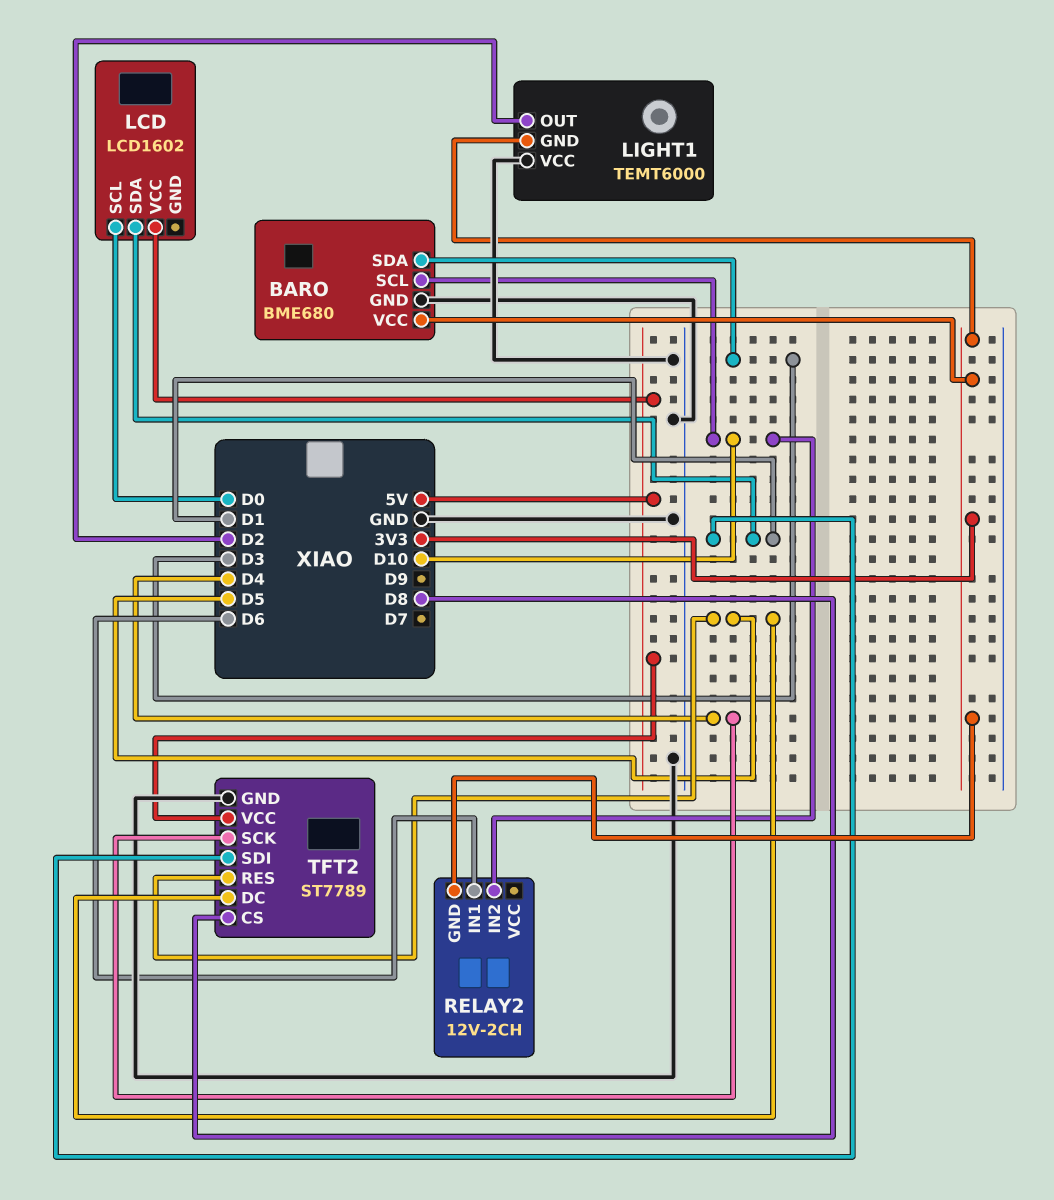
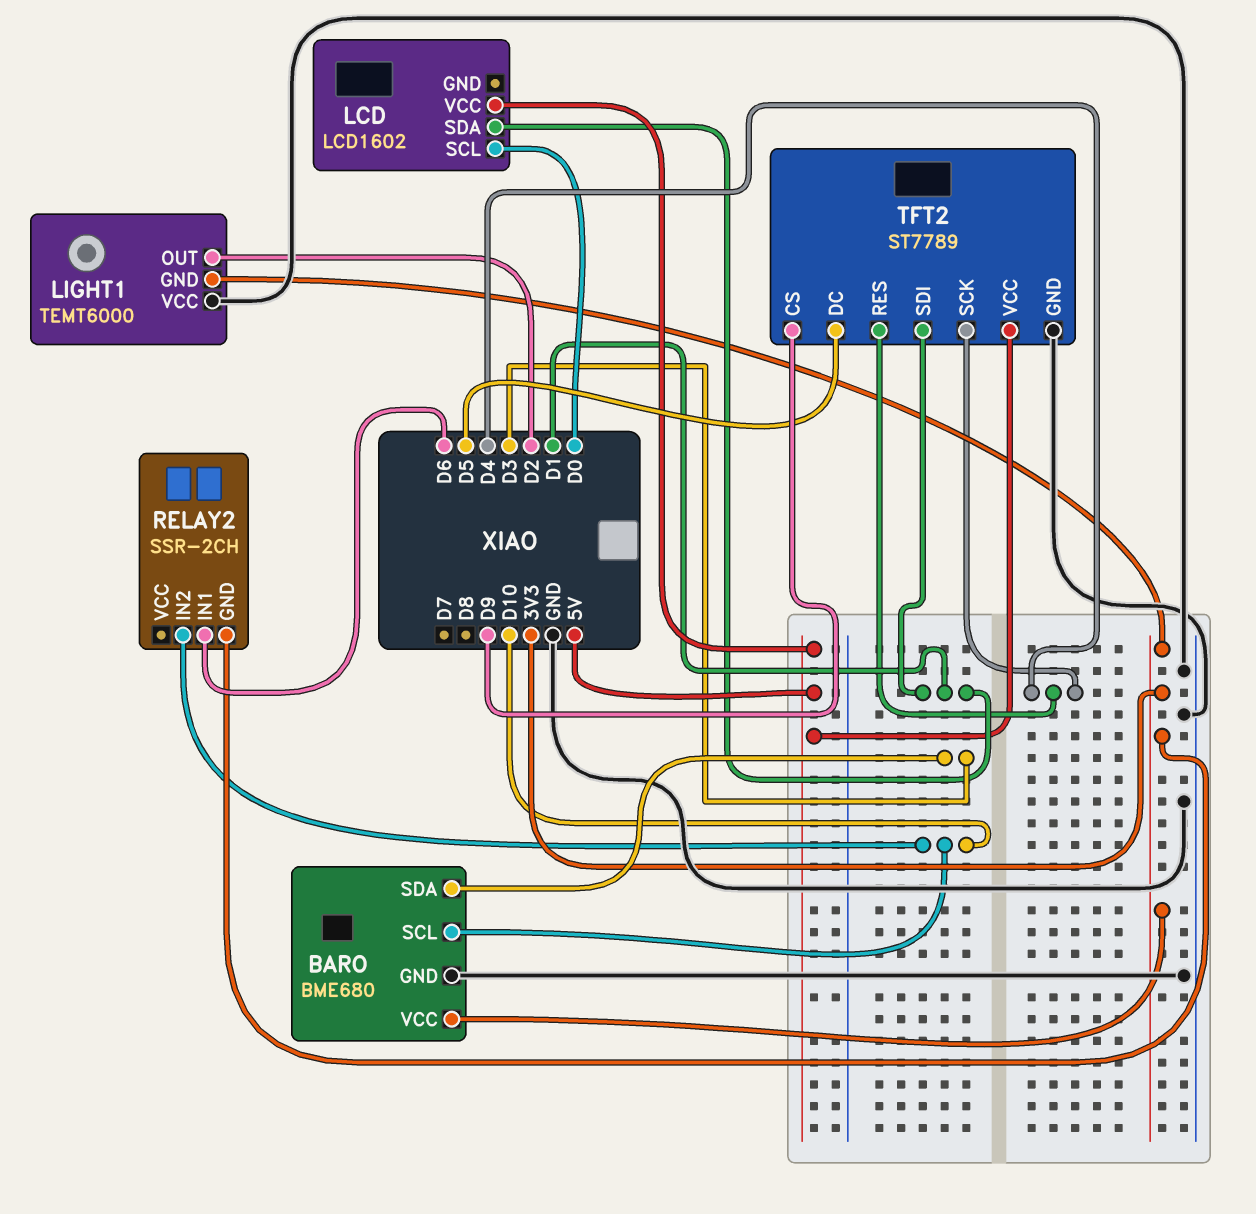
RELAY2: 12V-2CH -> SSR-2CH
TFT2 pin CS: D8 -> D9
TFT2 pin RES: D5 -> D4

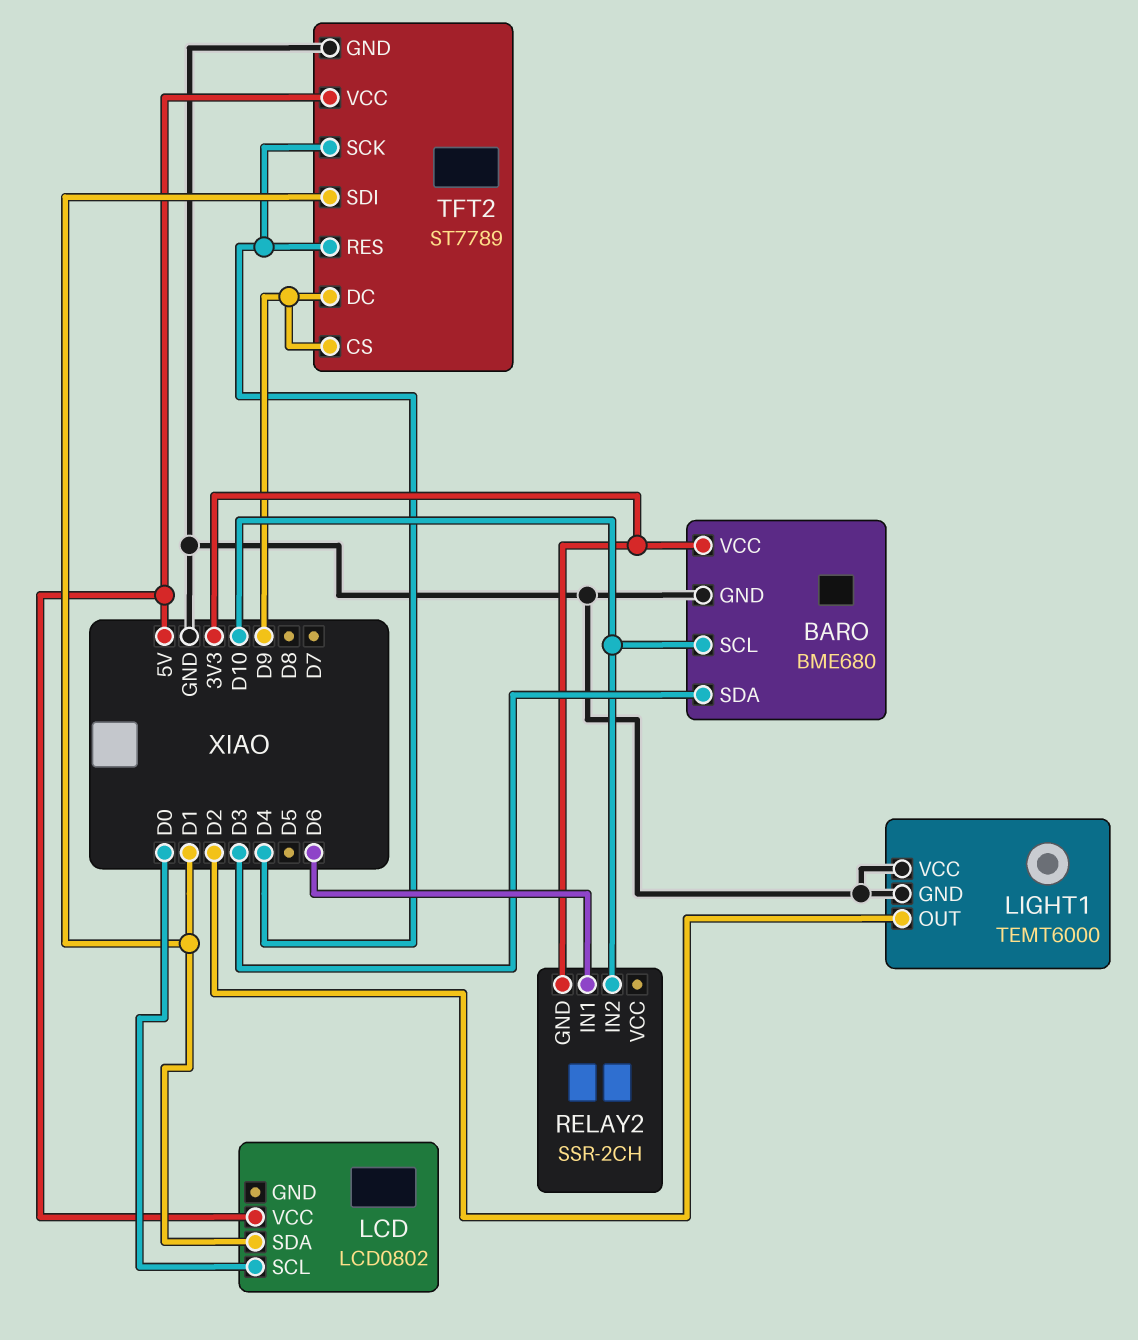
LCD: LCD1602 -> LCD0802
LIGHT1 pin GND: 3V3 -> GND
TFT2 pin DC: D5 -> D9

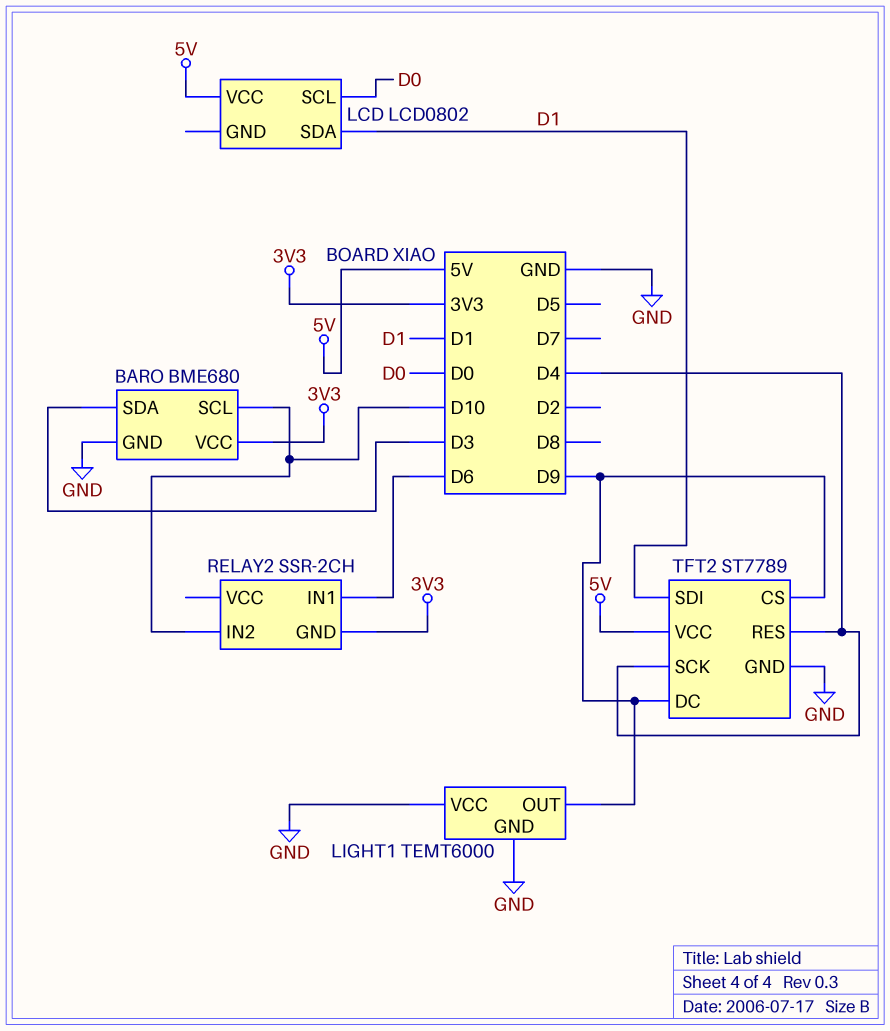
LIGHT1 pin OUT: D2 -> D9

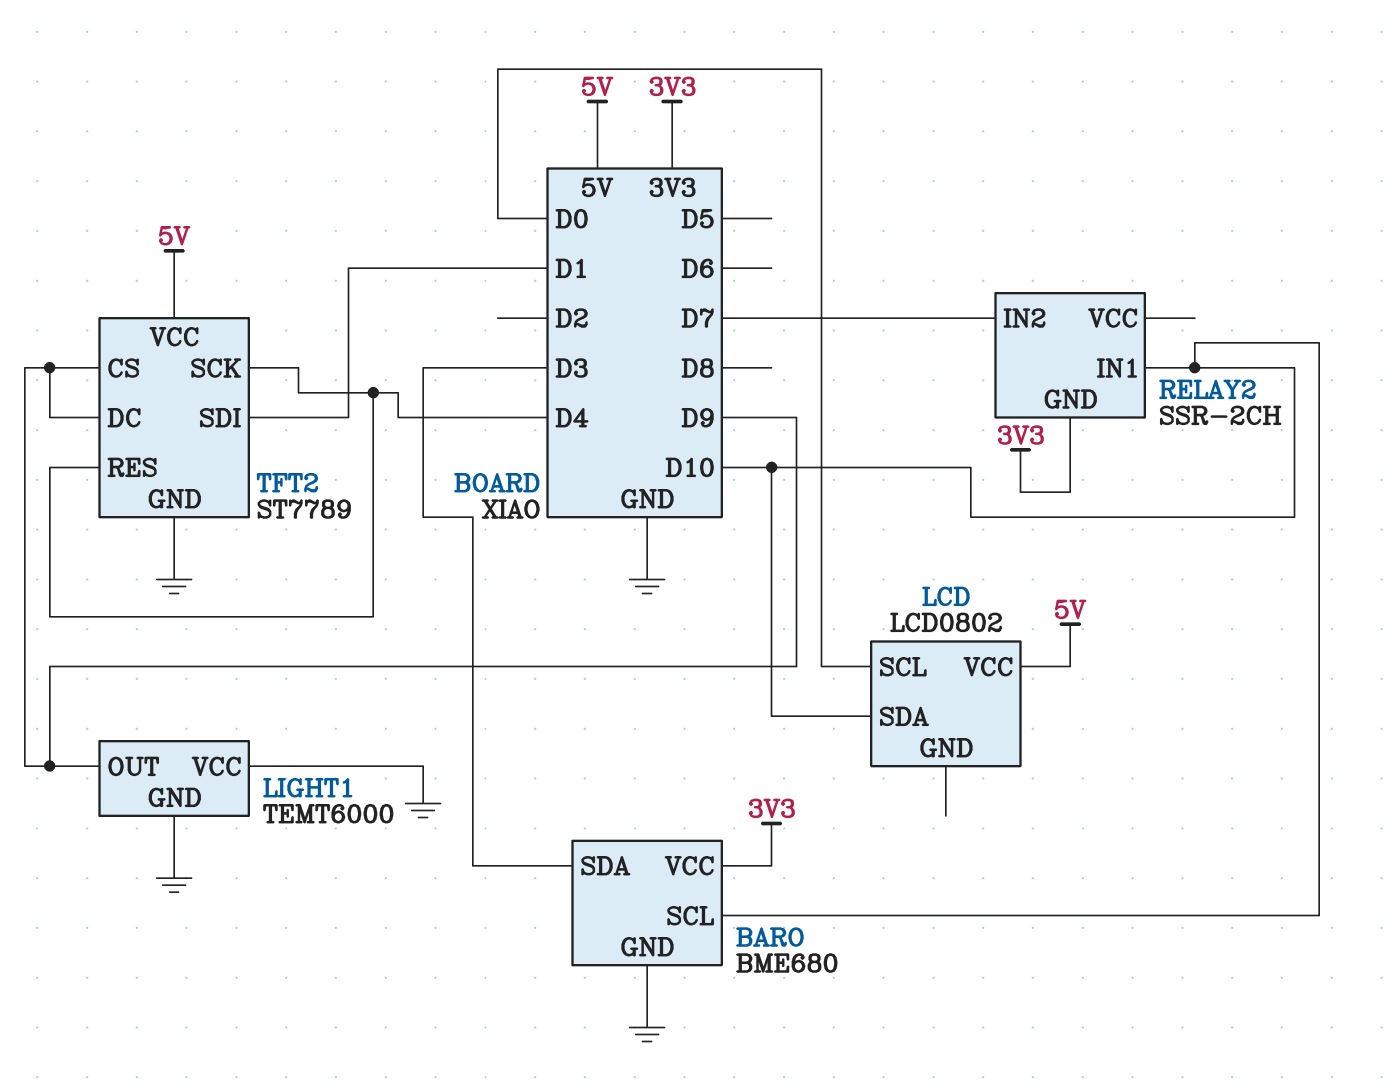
LCD pin SDA: D1 -> D10
RELAY2 pin IN1: D6 -> D10
RELAY2 pin IN2: D10 -> D7

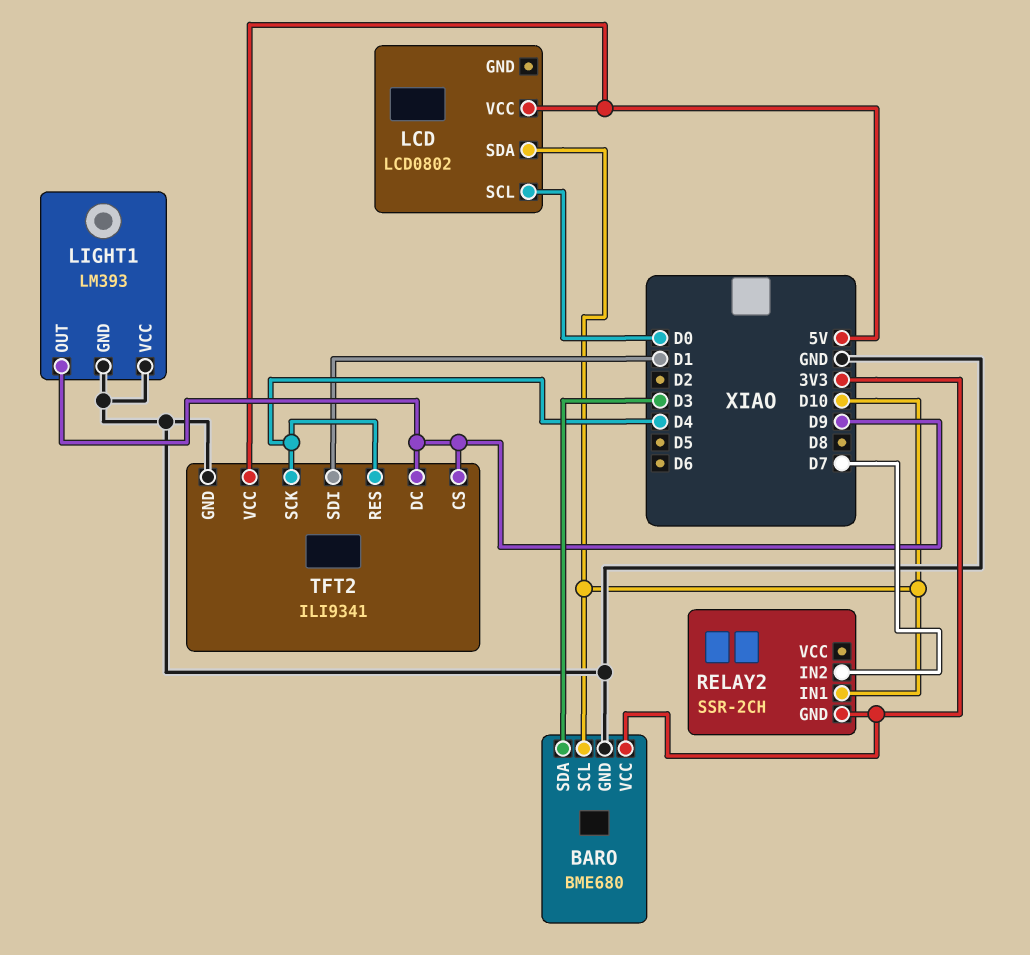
LIGHT1: TEMT6000 -> LM393
TFT2: ST7789 -> ILI9341

